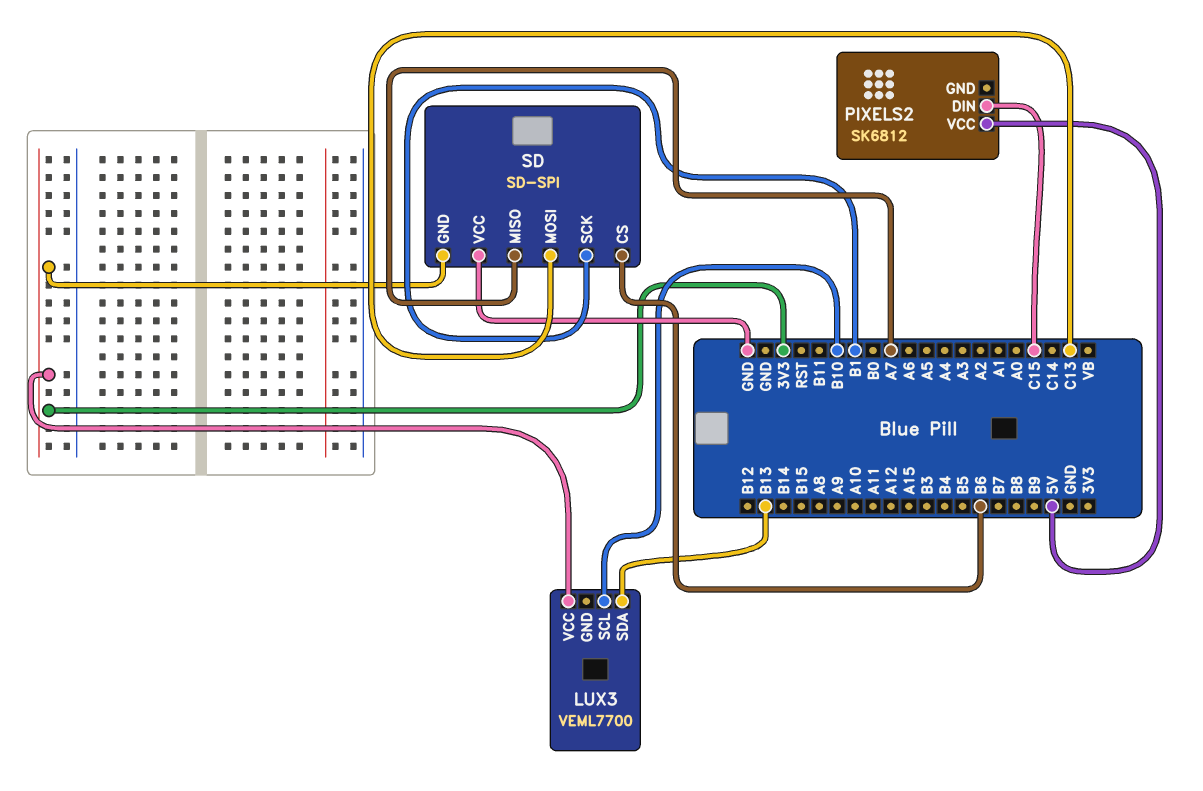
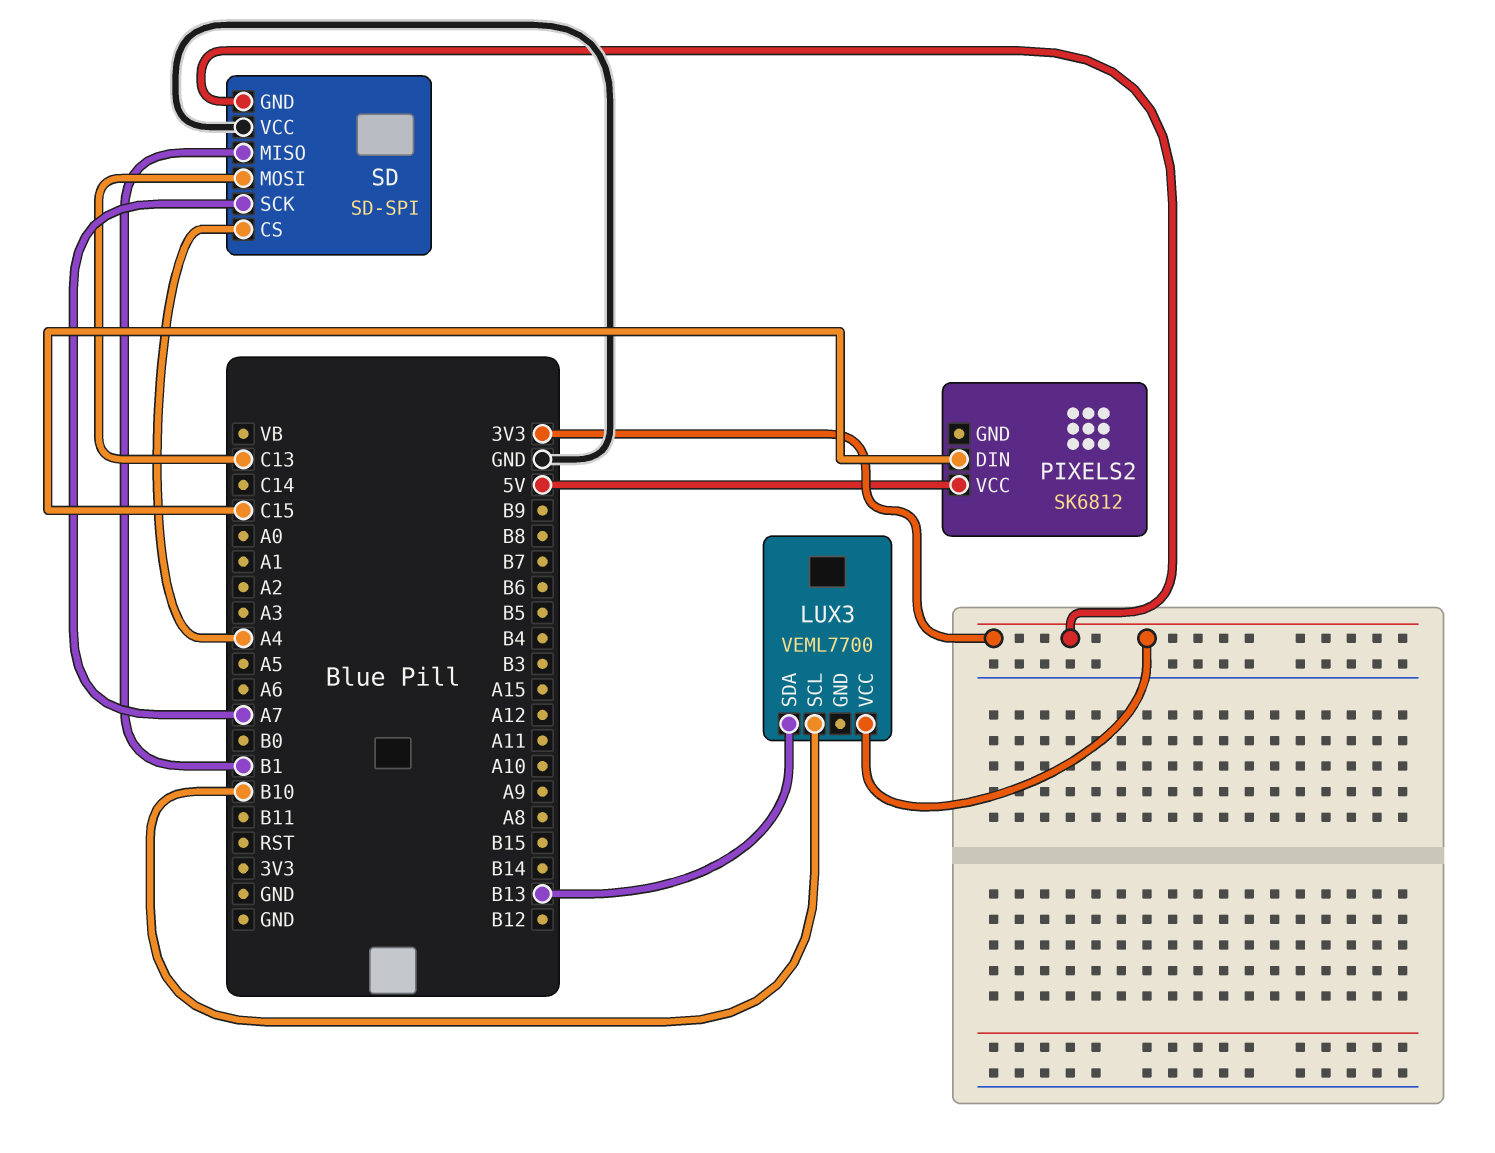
SD pin CS: B6 -> A4
SD pin MISO: A7 -> B1
SD pin SCK: B1 -> A7

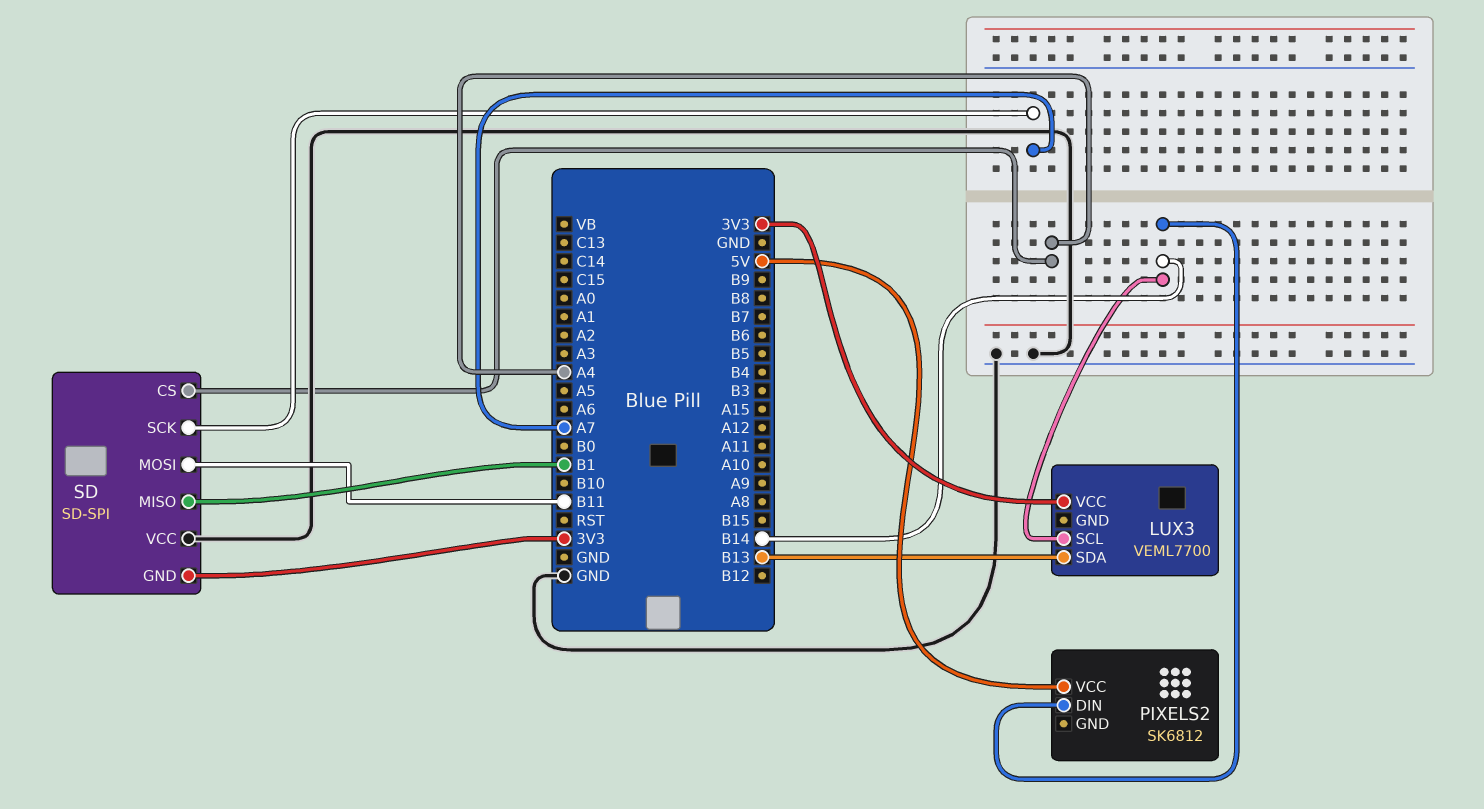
LUX3 pin SCL: B10 -> B14
PIXELS2 pin DIN: C15 -> B14
SD pin MOSI: C13 -> B11

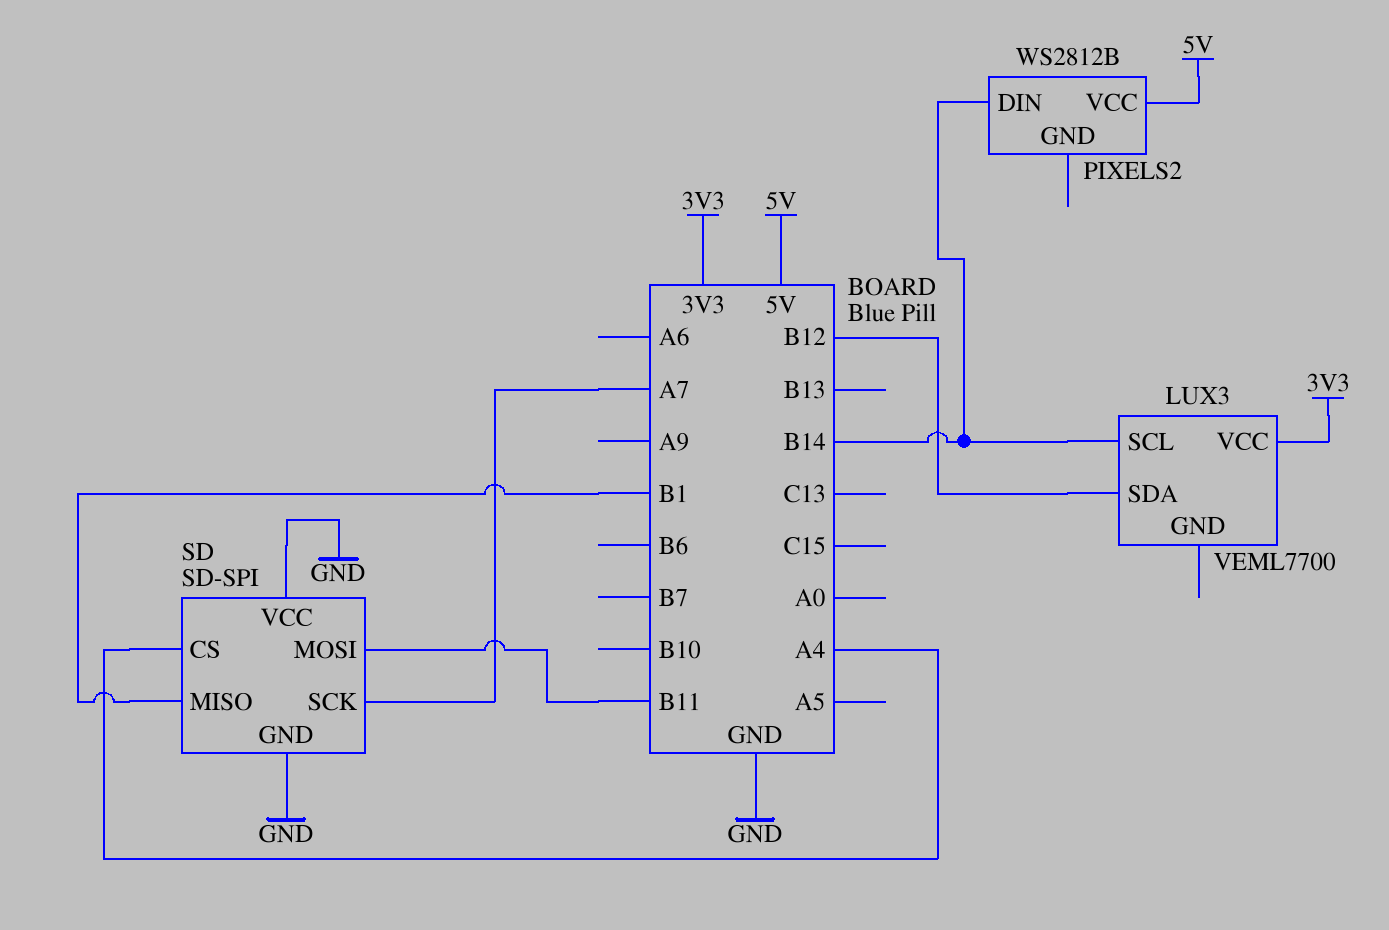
LUX3 pin SDA: B13 -> B12
PIXELS2: SK6812 -> WS2812B
SD pin GND: 3V3 -> GND

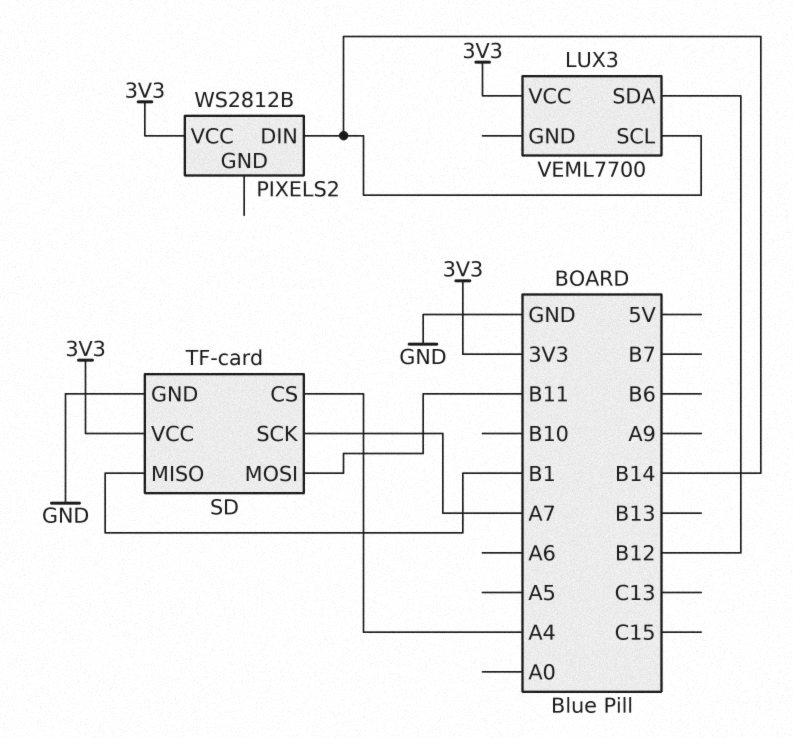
PIXELS2 pin VCC: 5V -> 3V3
SD: SD-SPI -> TF-card
SD pin VCC: GND -> 3V3

